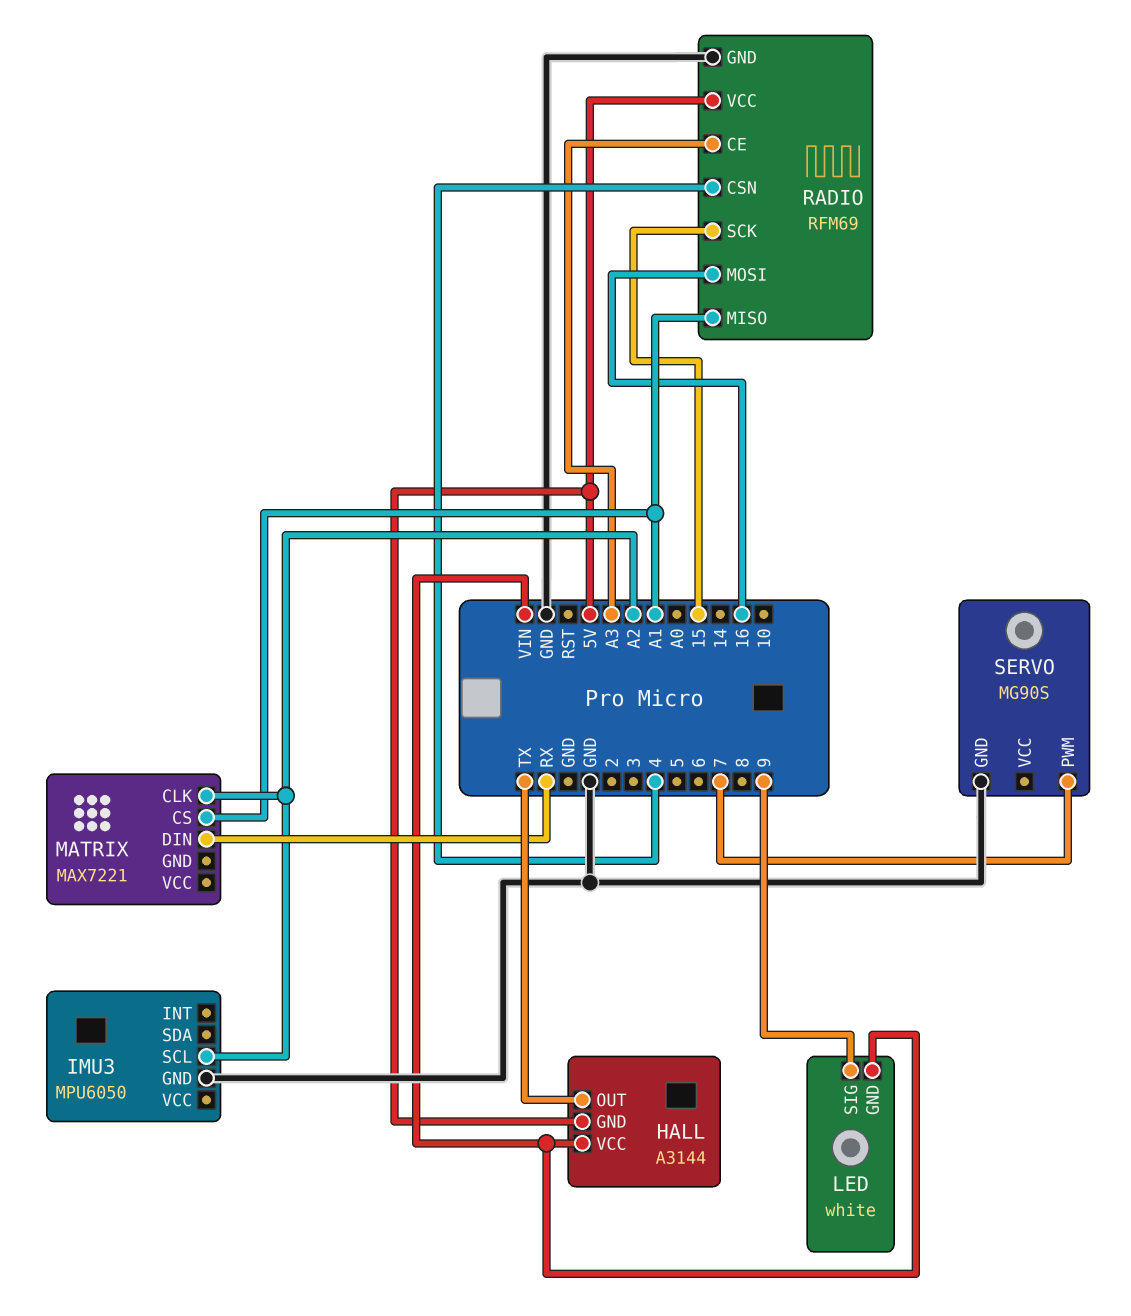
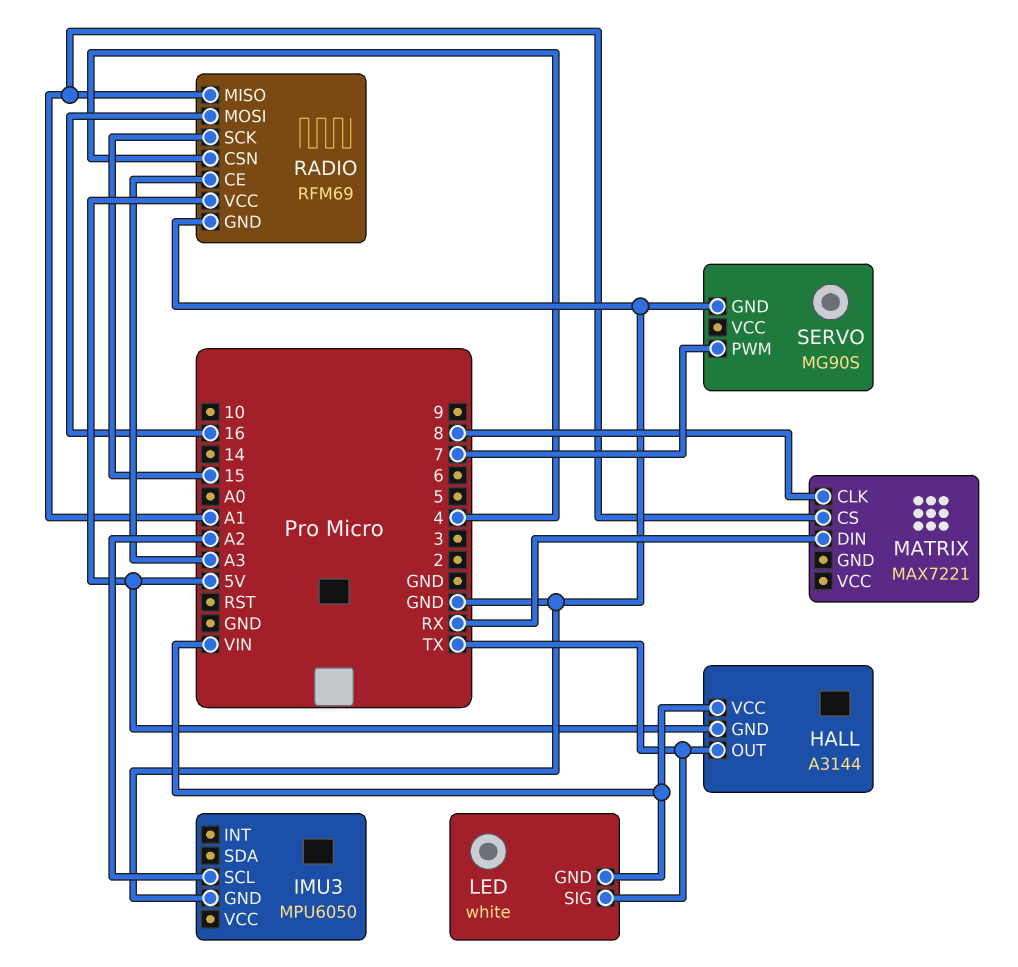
LED pin SIG: 9 -> TX
MATRIX pin CLK: A2 -> 8

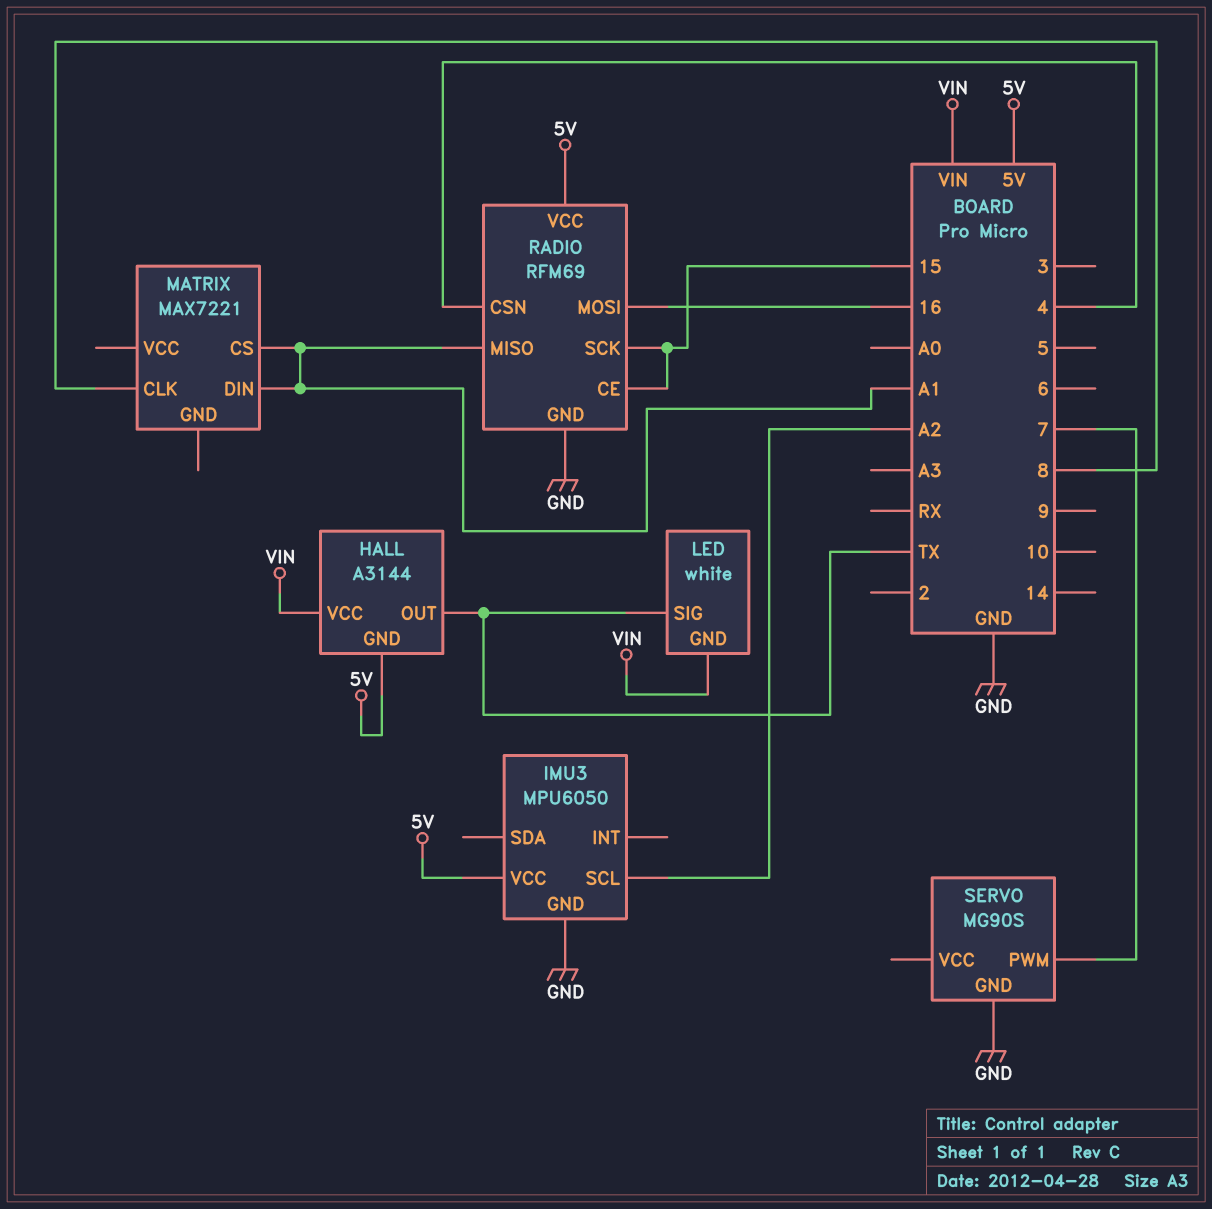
IMU3 pin VCC: none -> 5V
MATRIX pin DIN: RX -> A1
RADIO pin CE: A3 -> 15

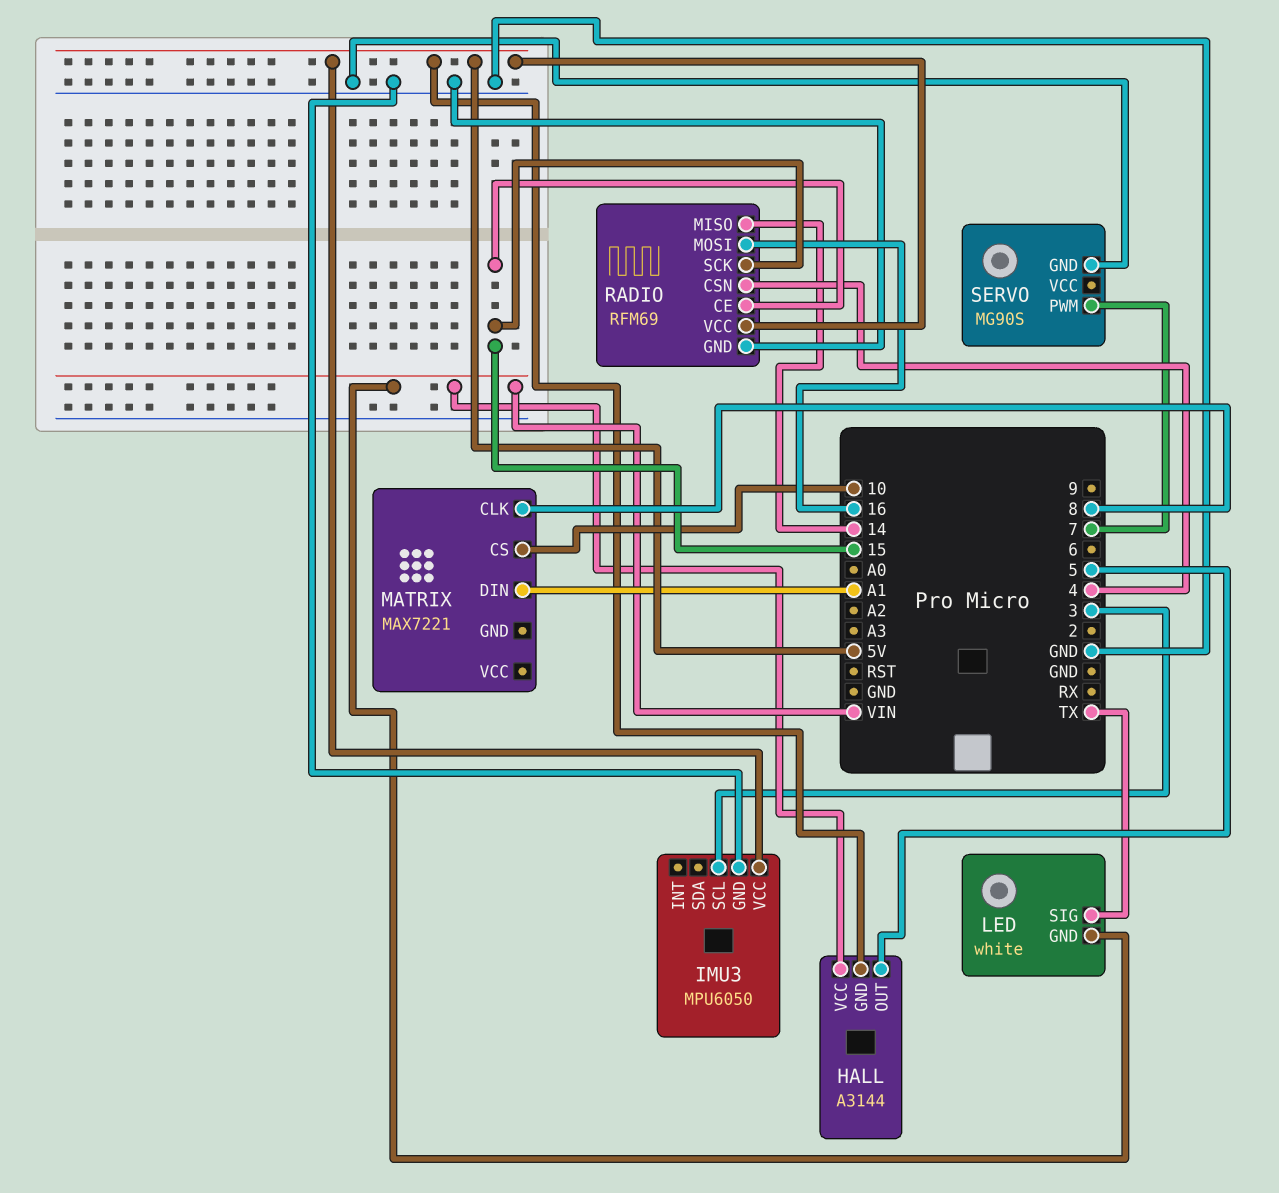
HALL pin OUT: TX -> 5
IMU3 pin SCL: A2 -> 3
MATRIX pin CS: A1 -> 10
RADIO pin MISO: A1 -> 14

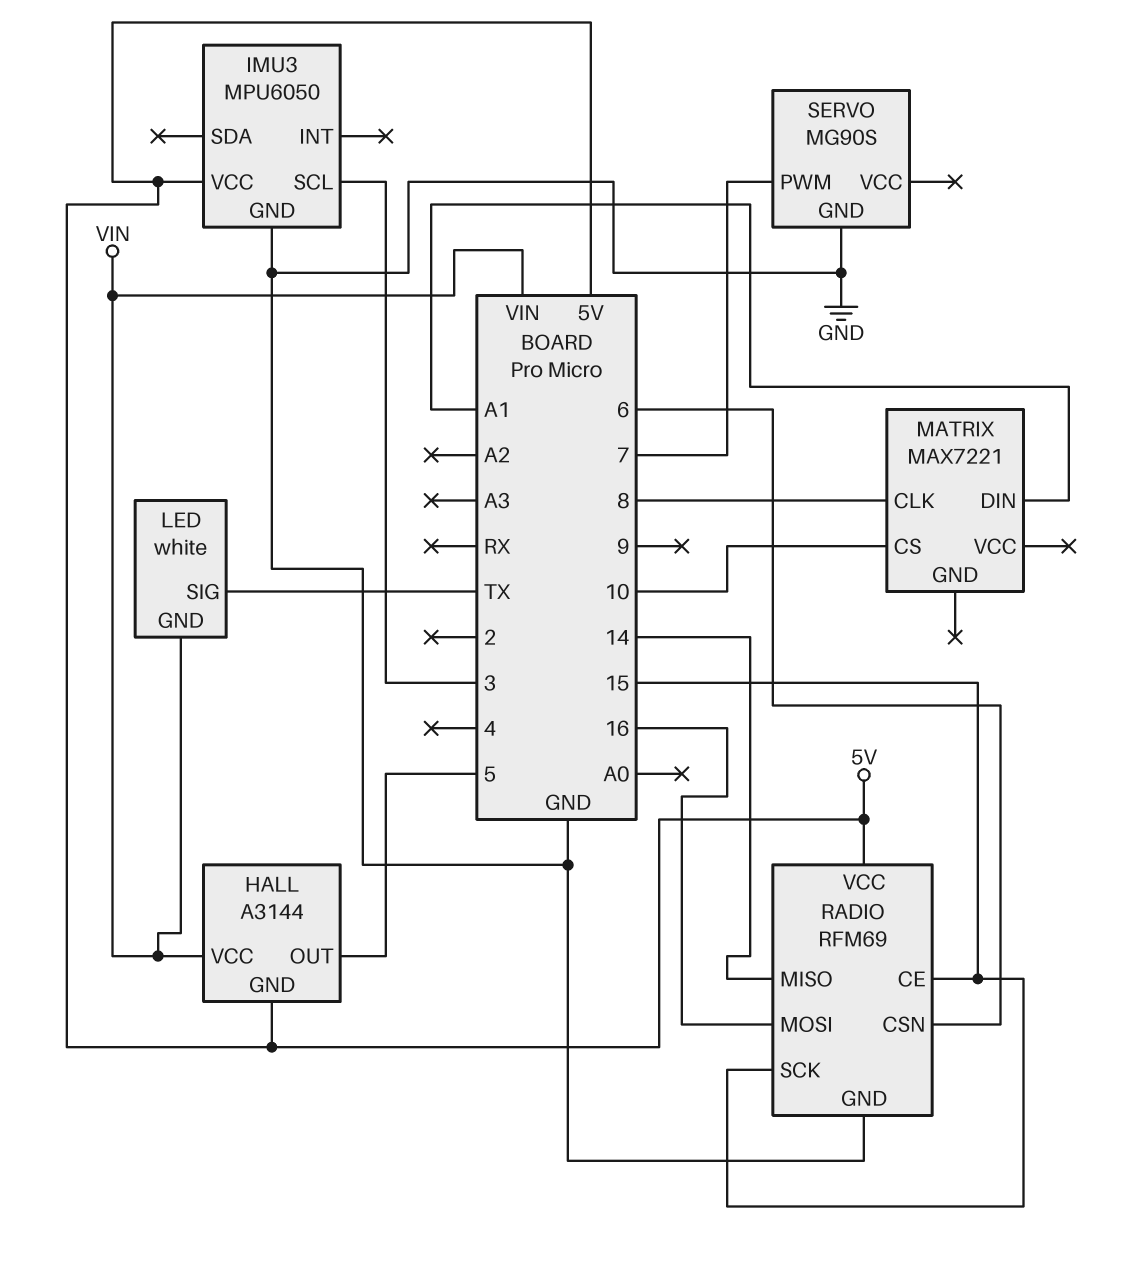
RADIO pin CSN: 4 -> 6

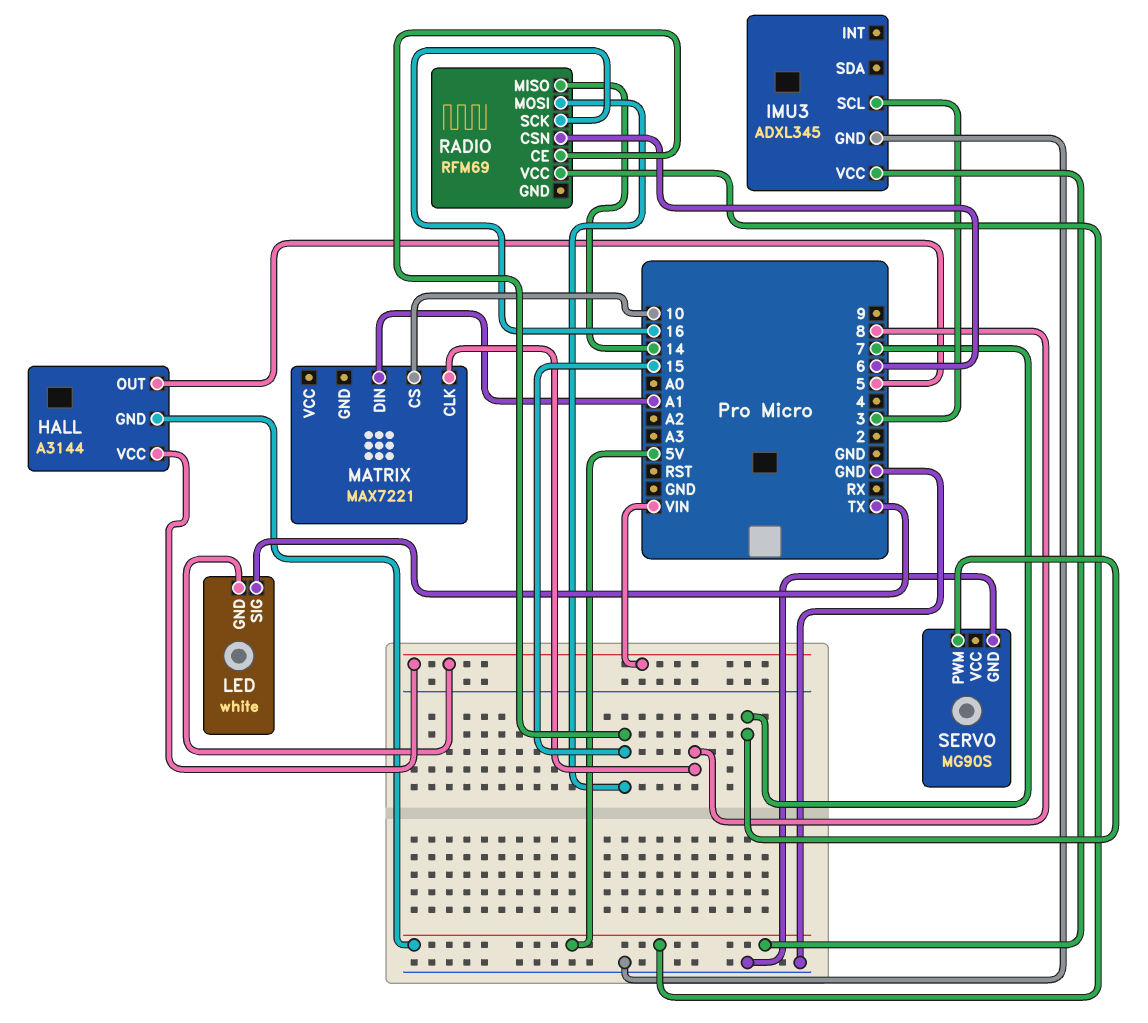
IMU3: MPU6050 -> ADXL345
RADIO pin GND: GND -> none
RADIO pin MOSI: 16 -> 15
RADIO pin SCK: 15 -> 16

